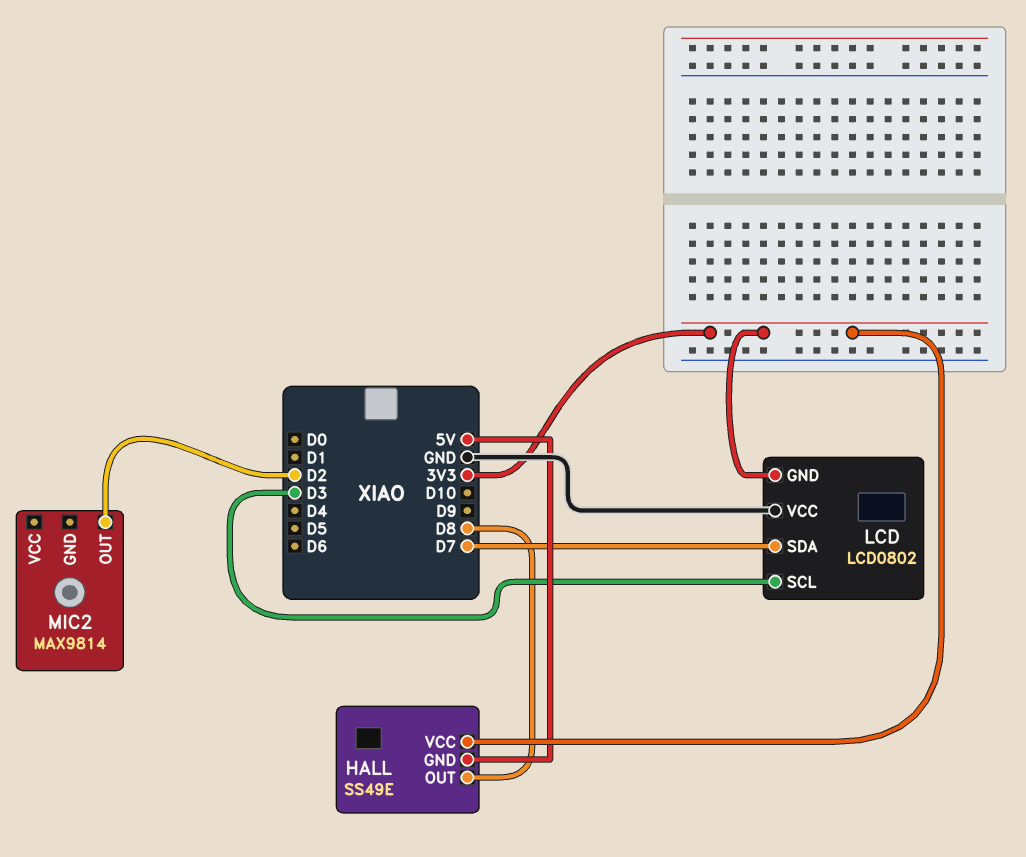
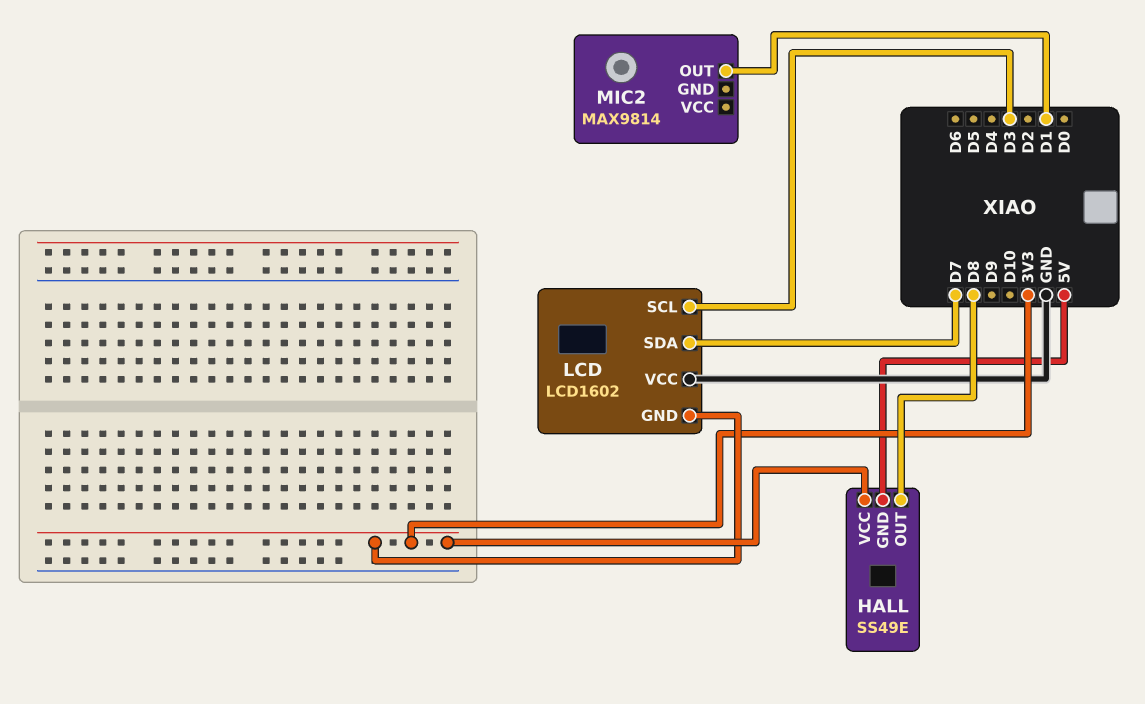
LCD: LCD0802 -> LCD1602
MIC2 pin OUT: D2 -> D1

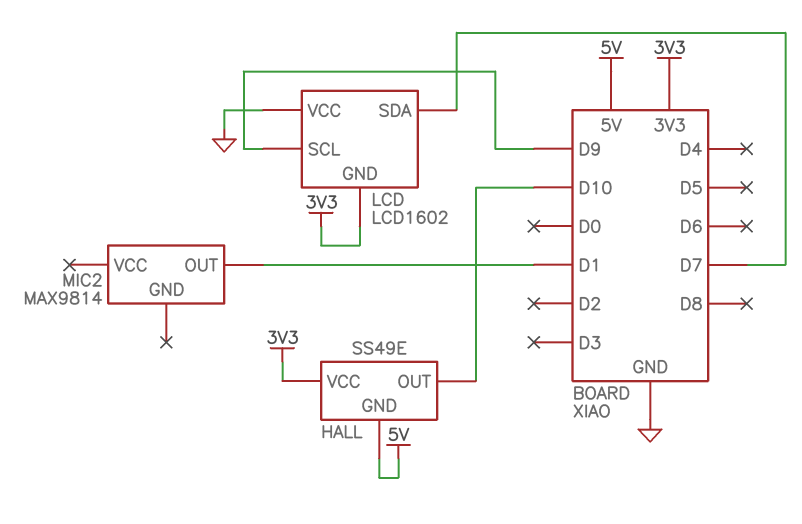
HALL pin OUT: D8 -> D10
LCD pin SCL: D3 -> D9

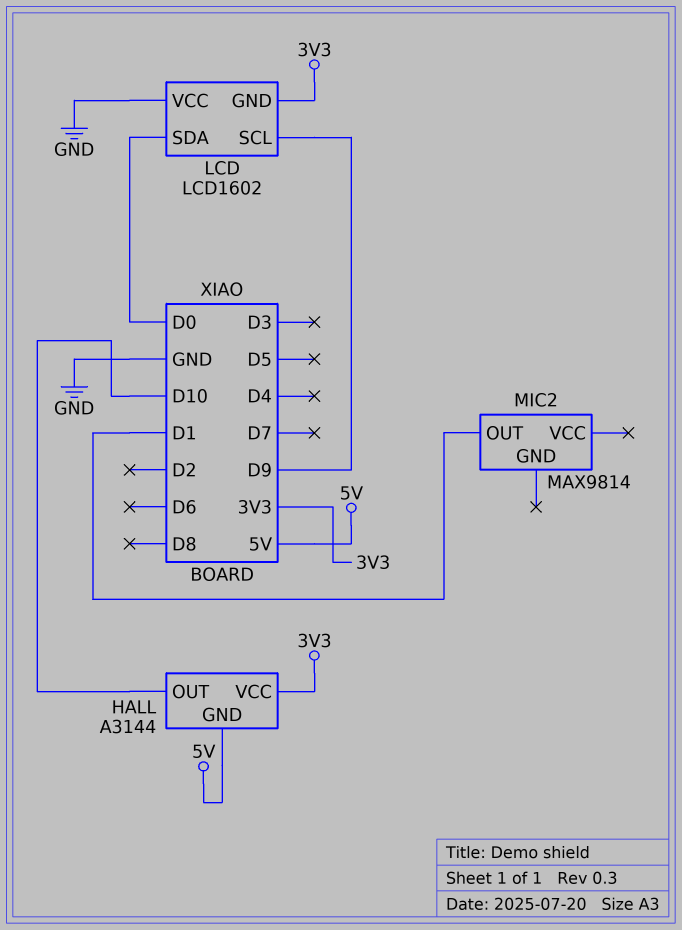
HALL: SS49E -> A3144
LCD pin SDA: D7 -> D0

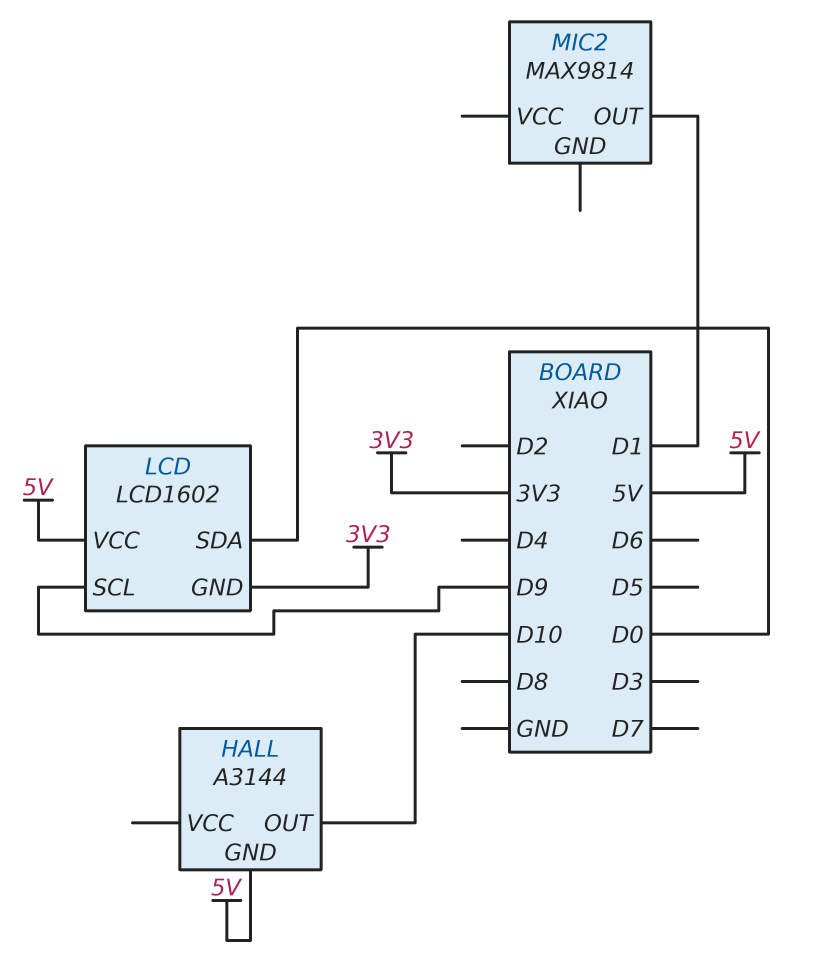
HALL pin VCC: 3V3 -> none
LCD pin VCC: GND -> 5V

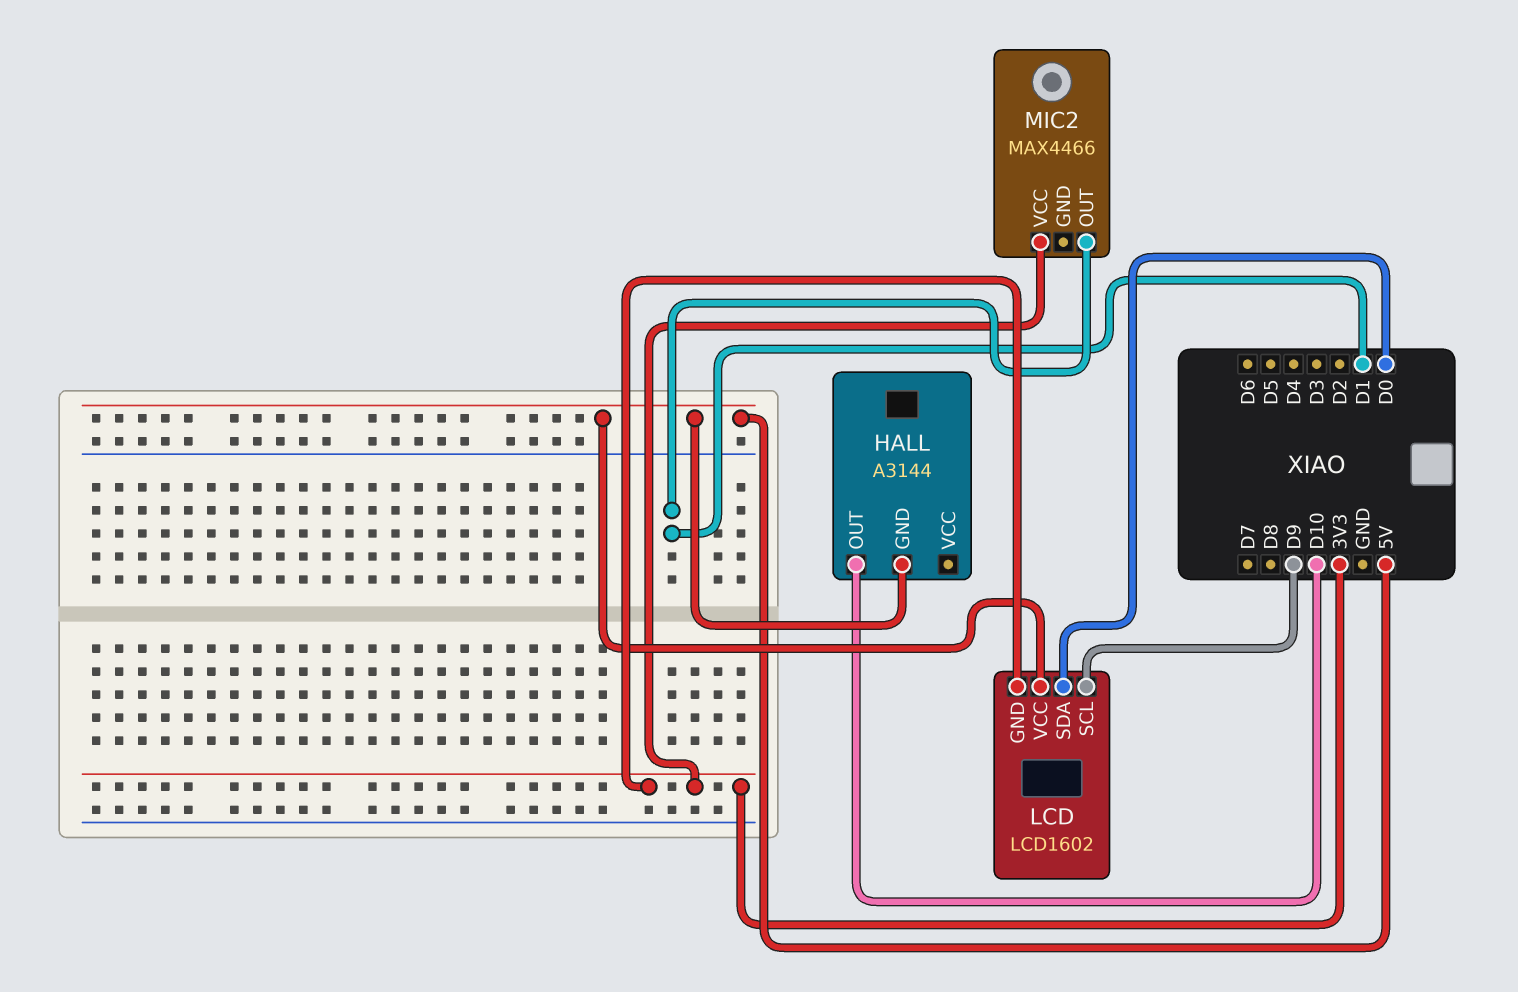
MIC2: MAX9814 -> MAX4466
MIC2 pin VCC: none -> 3V3

